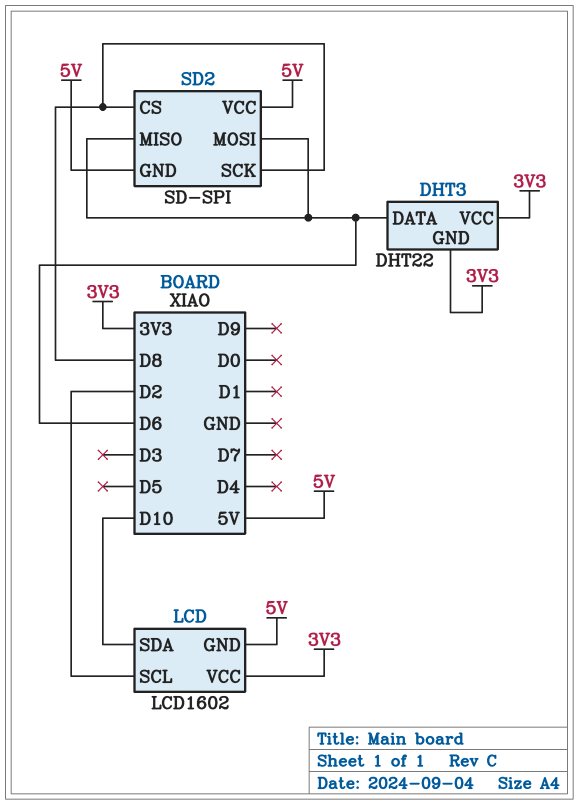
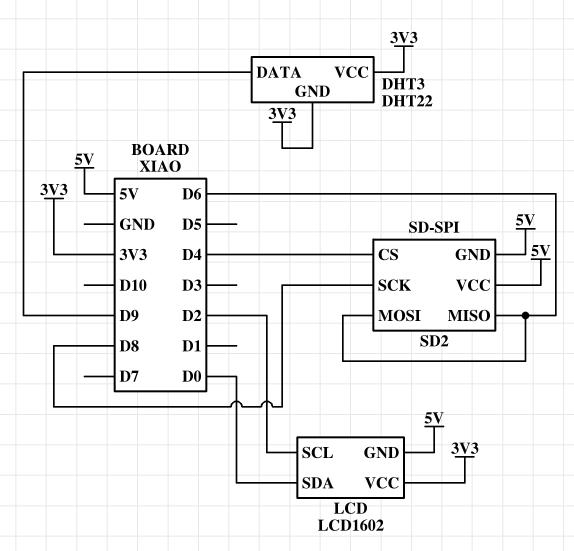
DHT3 pin DATA: D6 -> D9
LCD pin SDA: D10 -> D0
SD2 pin CS: D8 -> D4

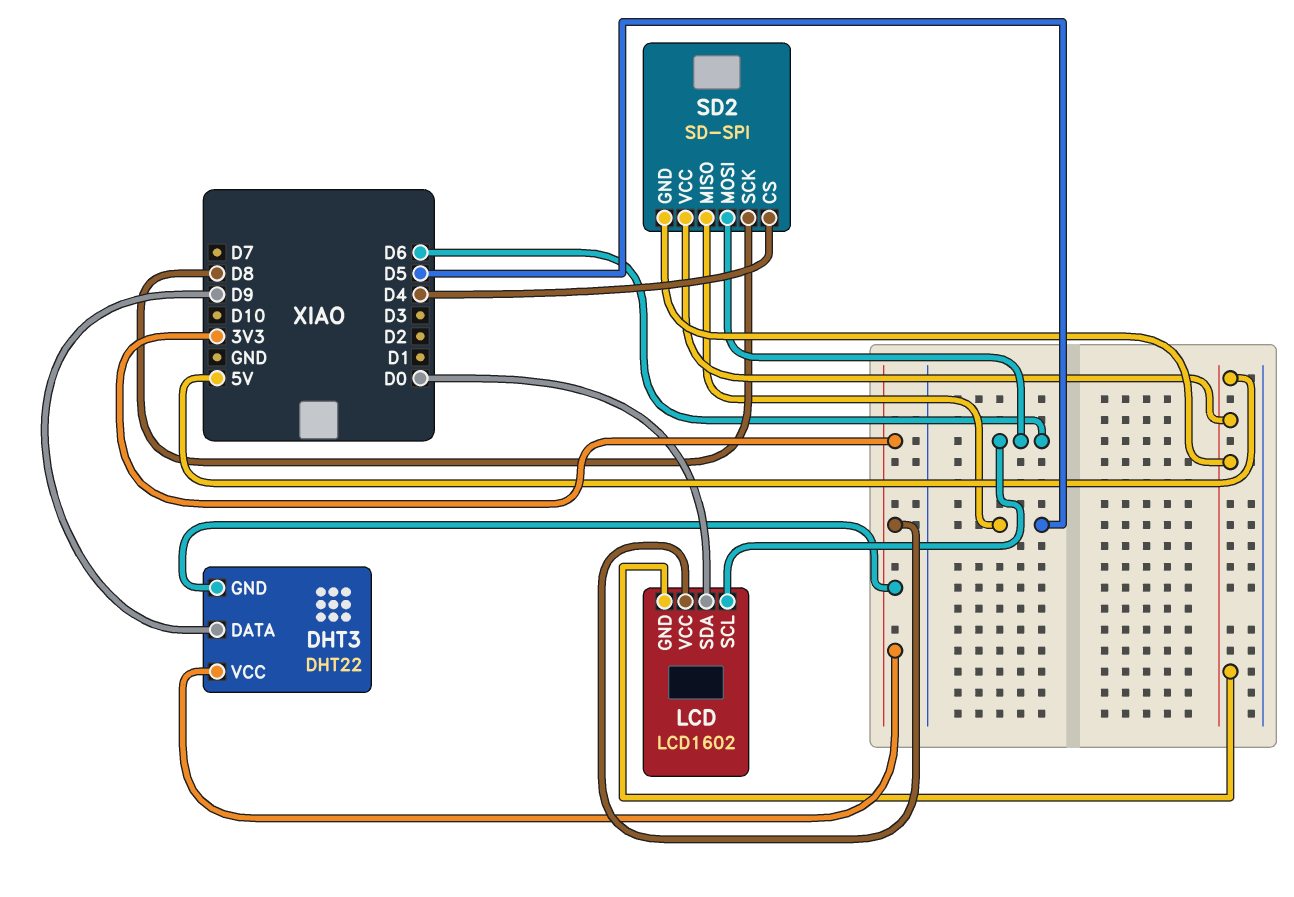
LCD pin SCL: D2 -> D6
SD2 pin MISO: D6 -> D5

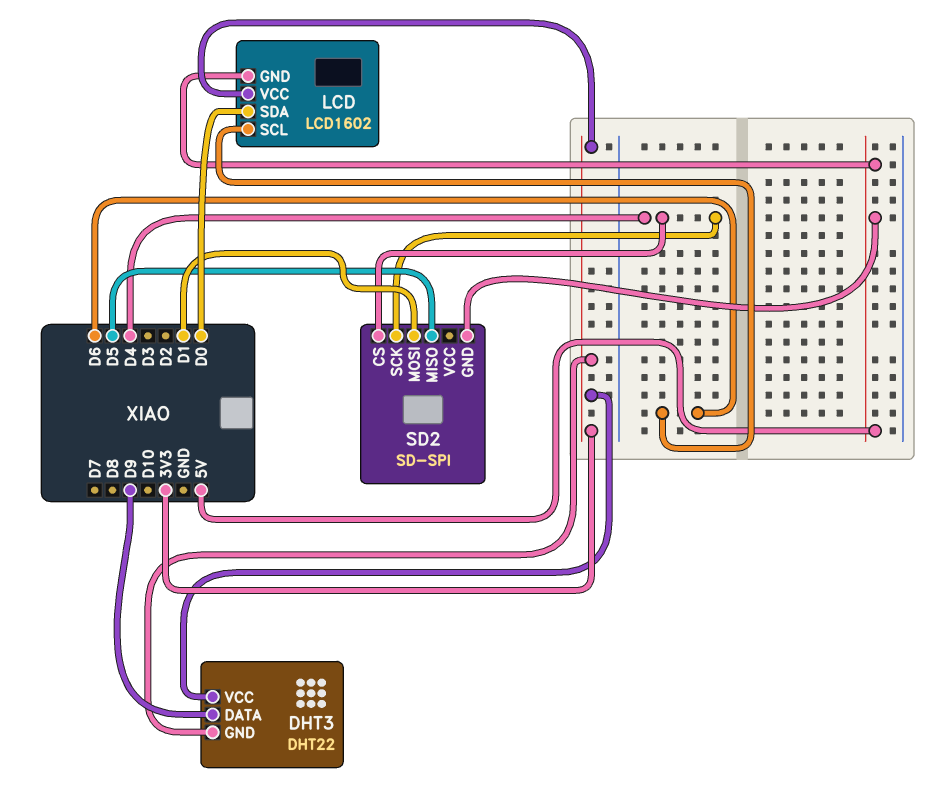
SD2 pin MOSI: D6 -> D1
SD2 pin SCK: D8 -> D4
SD2 pin VCC: 5V -> none

